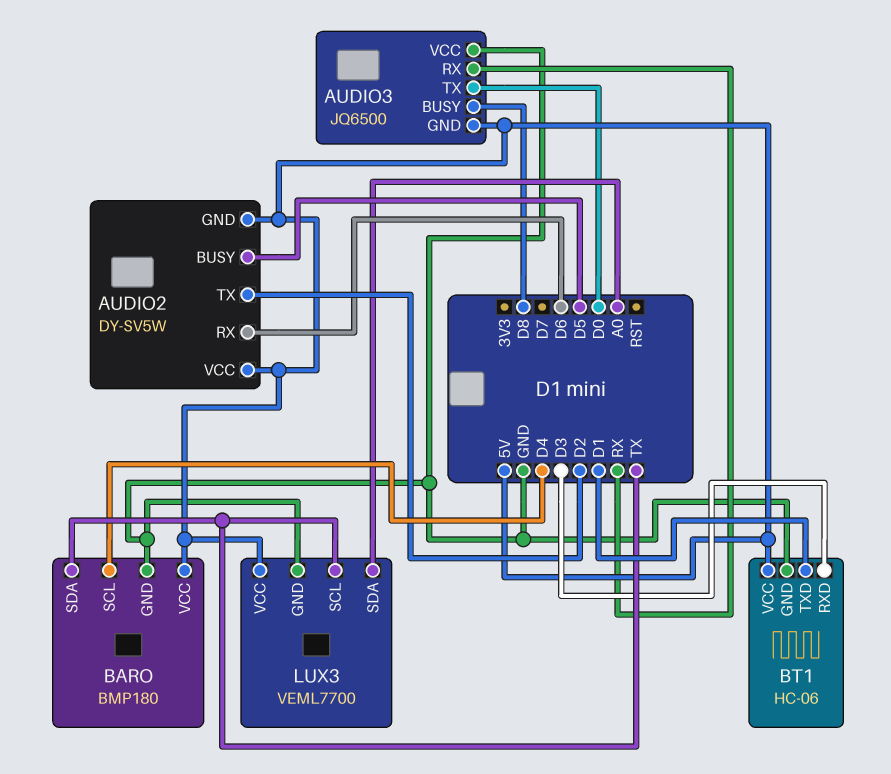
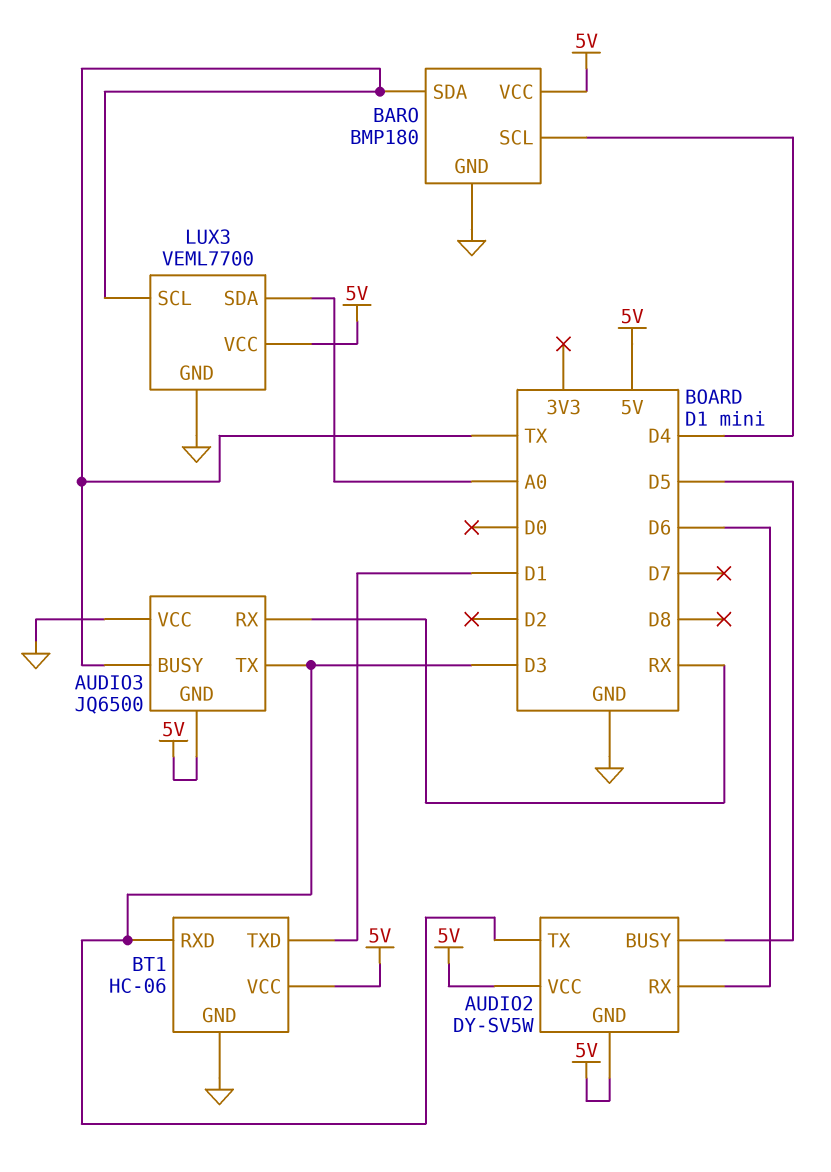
AUDIO2 pin TX: D2 -> D3
AUDIO3 pin BUSY: D8 -> TX
AUDIO3 pin TX: D0 -> D3

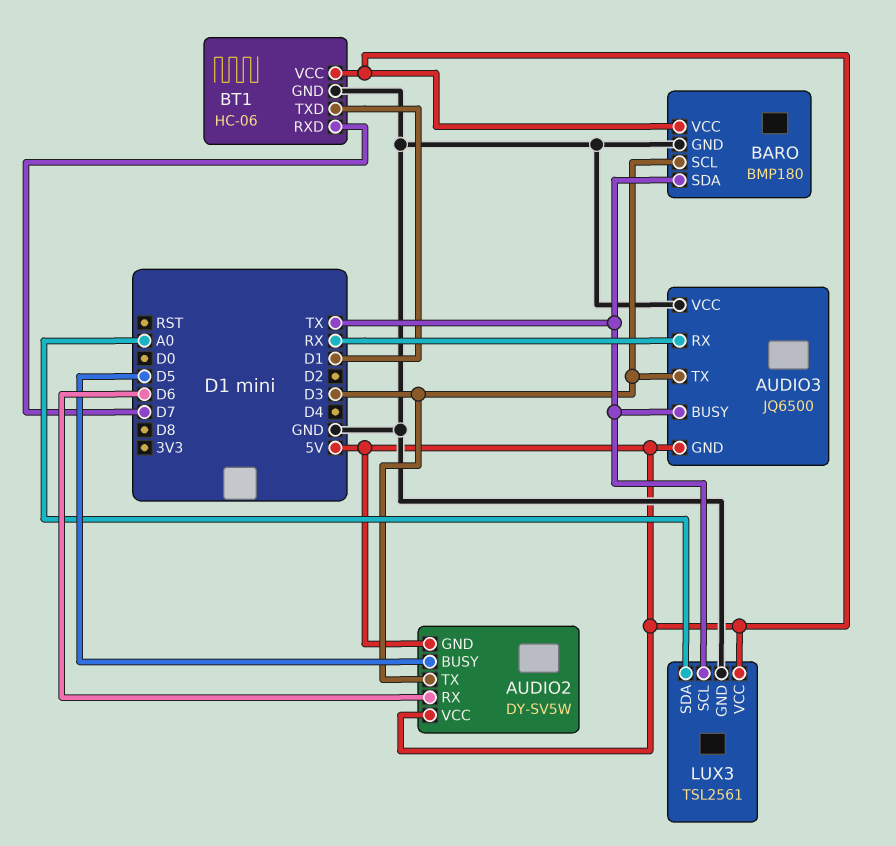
BARO pin SCL: D4 -> D3
BT1 pin RXD: D3 -> D7
LUX3: VEML7700 -> TSL2561

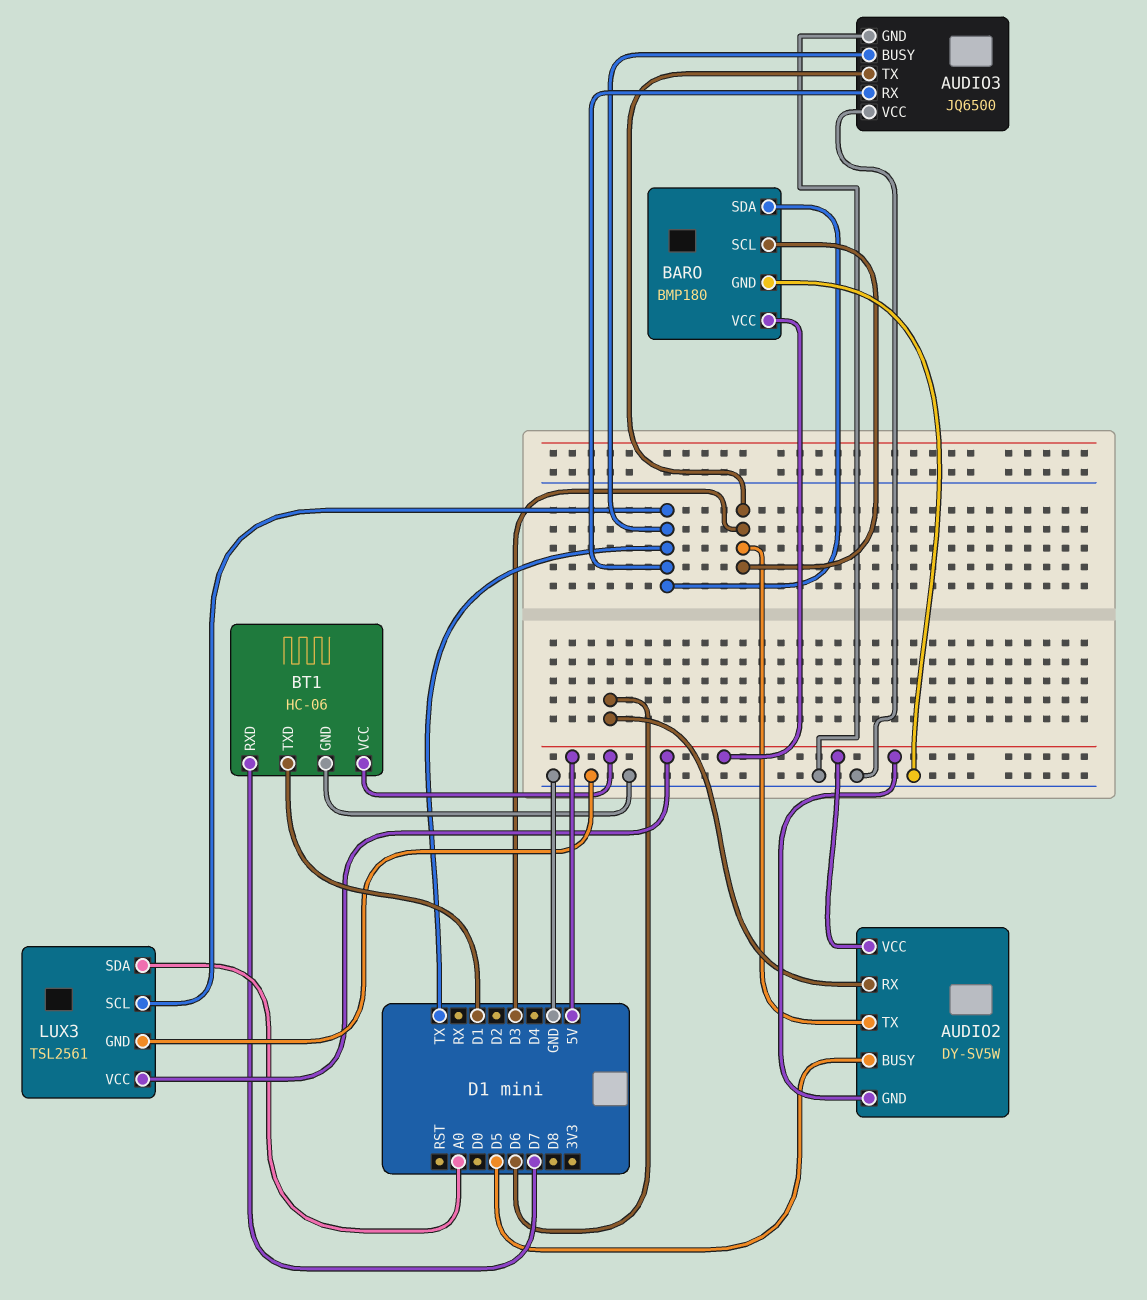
AUDIO3 pin GND: 5V -> GND
AUDIO3 pin RX: RX -> TX

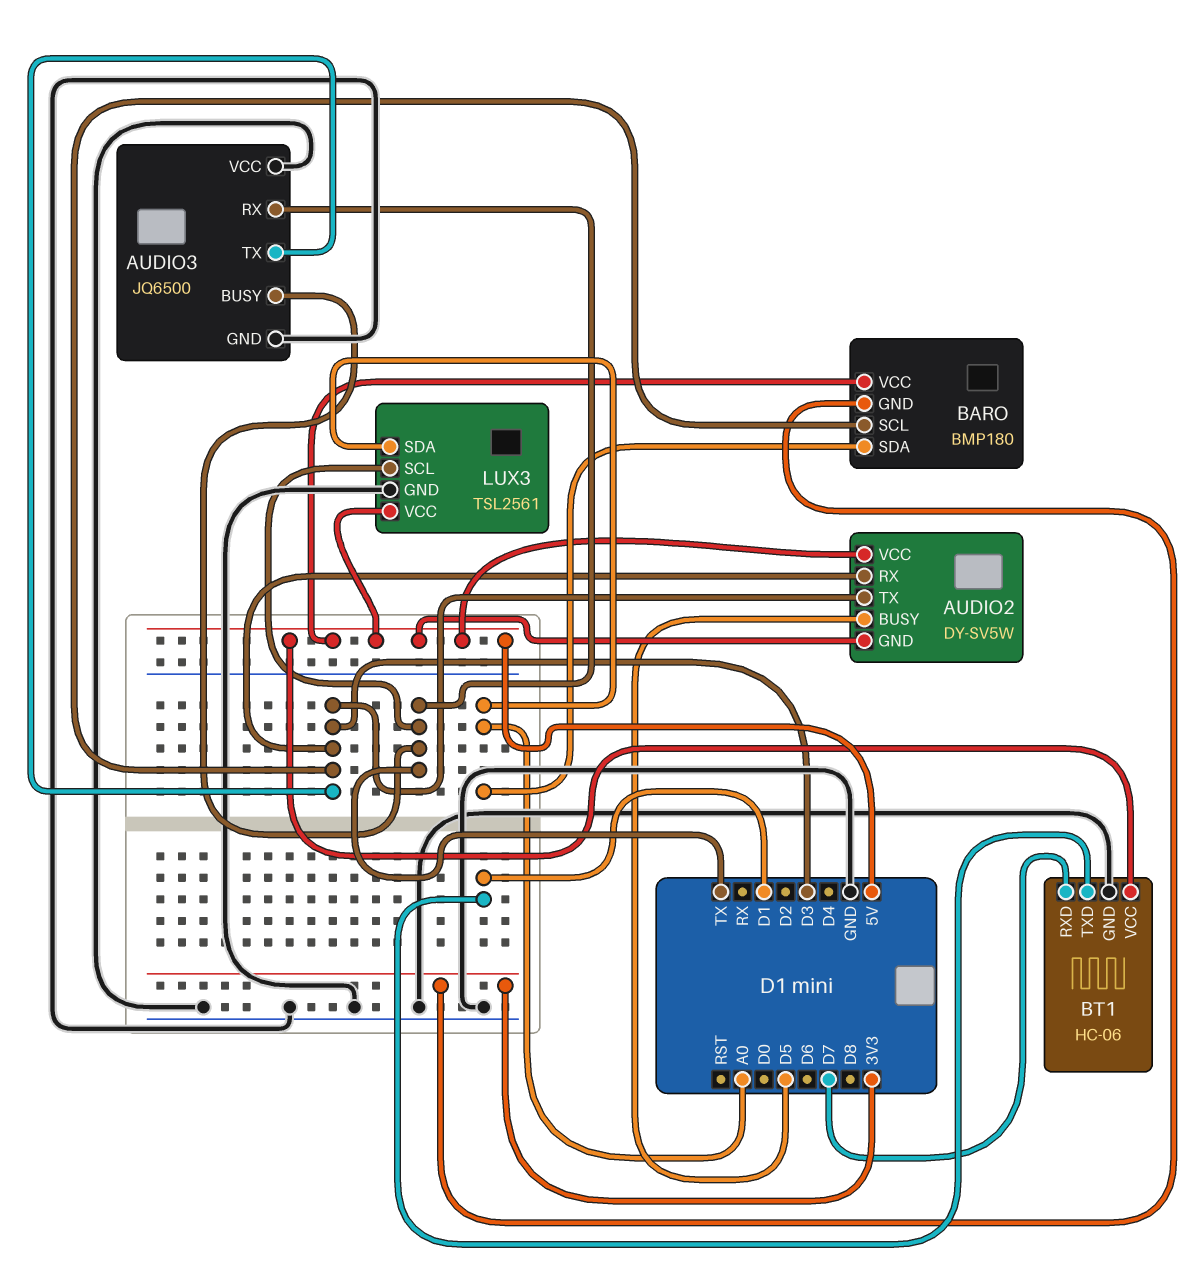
AUDIO2 pin RX: D6 -> D3
BARO pin GND: GND -> 3V3
BARO pin SDA: TX -> A0

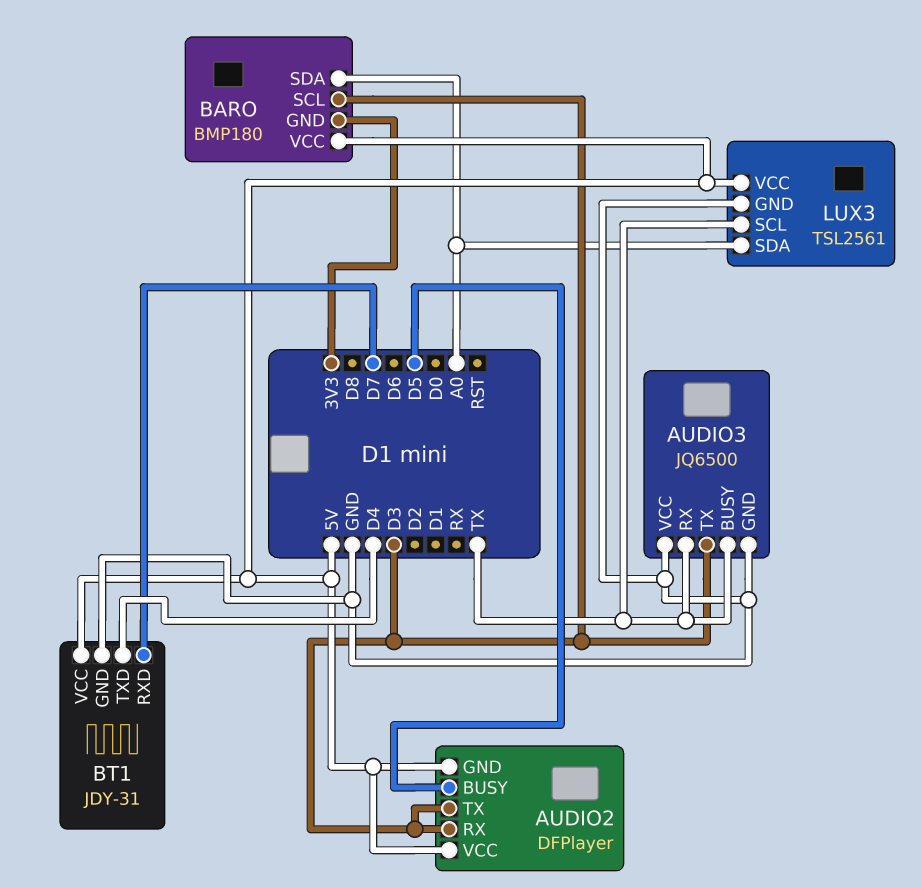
AUDIO2: DY-SV5W -> DFPlayer
BT1: HC-06 -> JDY-31
BT1 pin TXD: D1 -> D4

